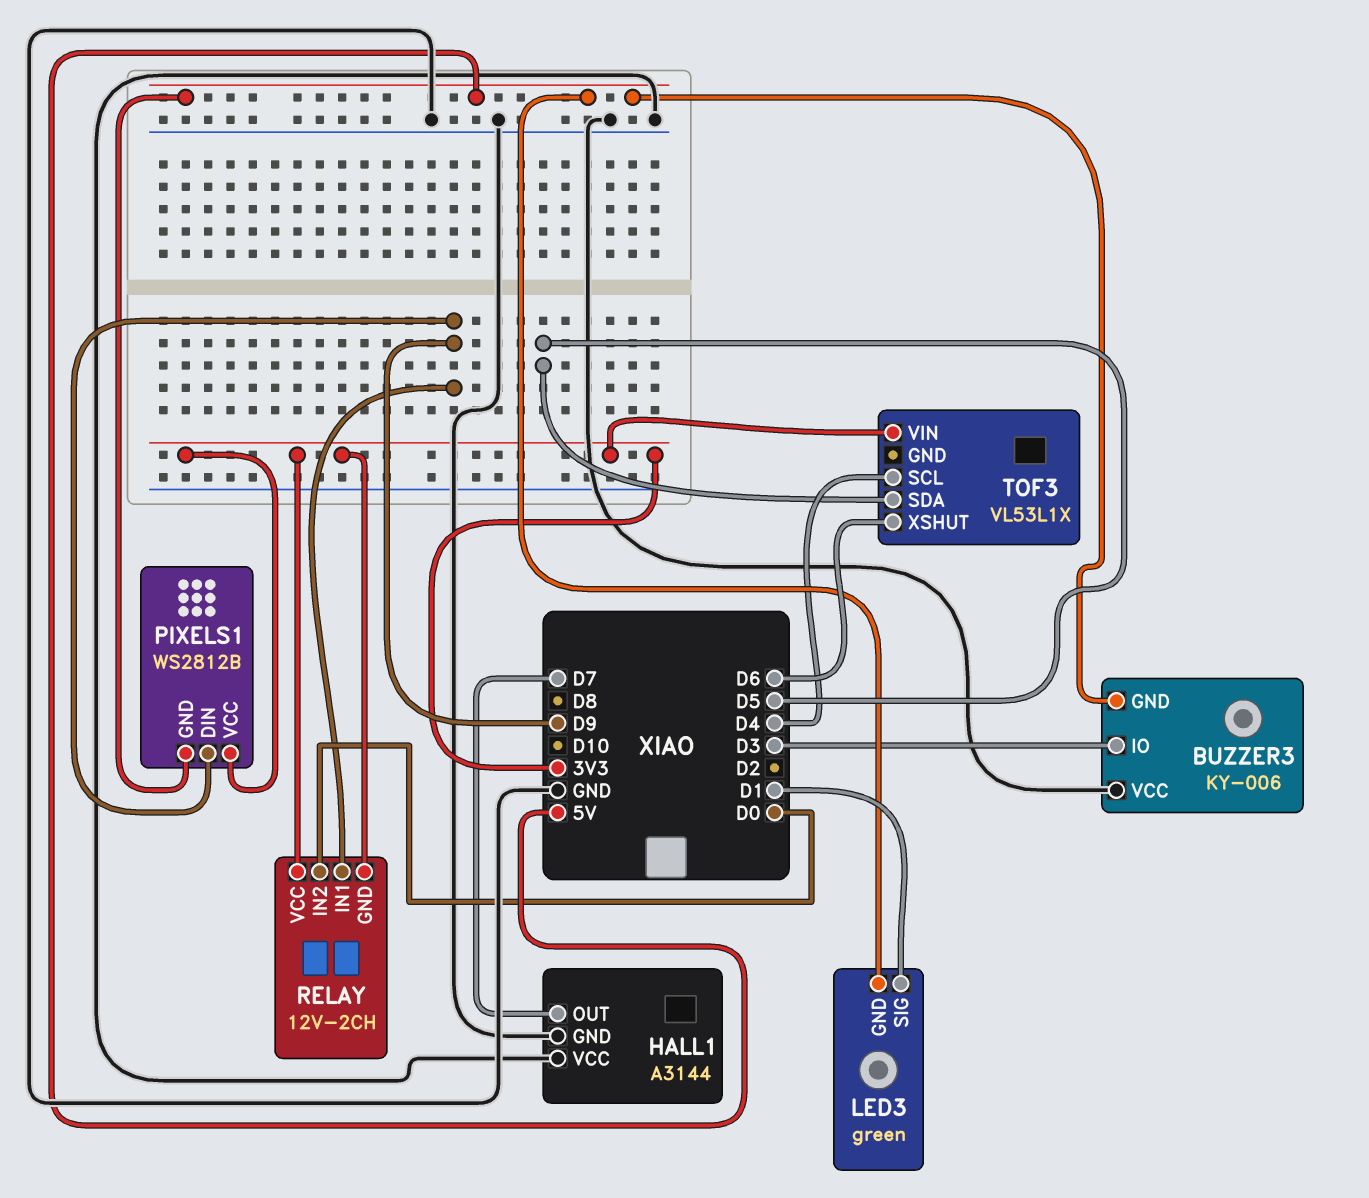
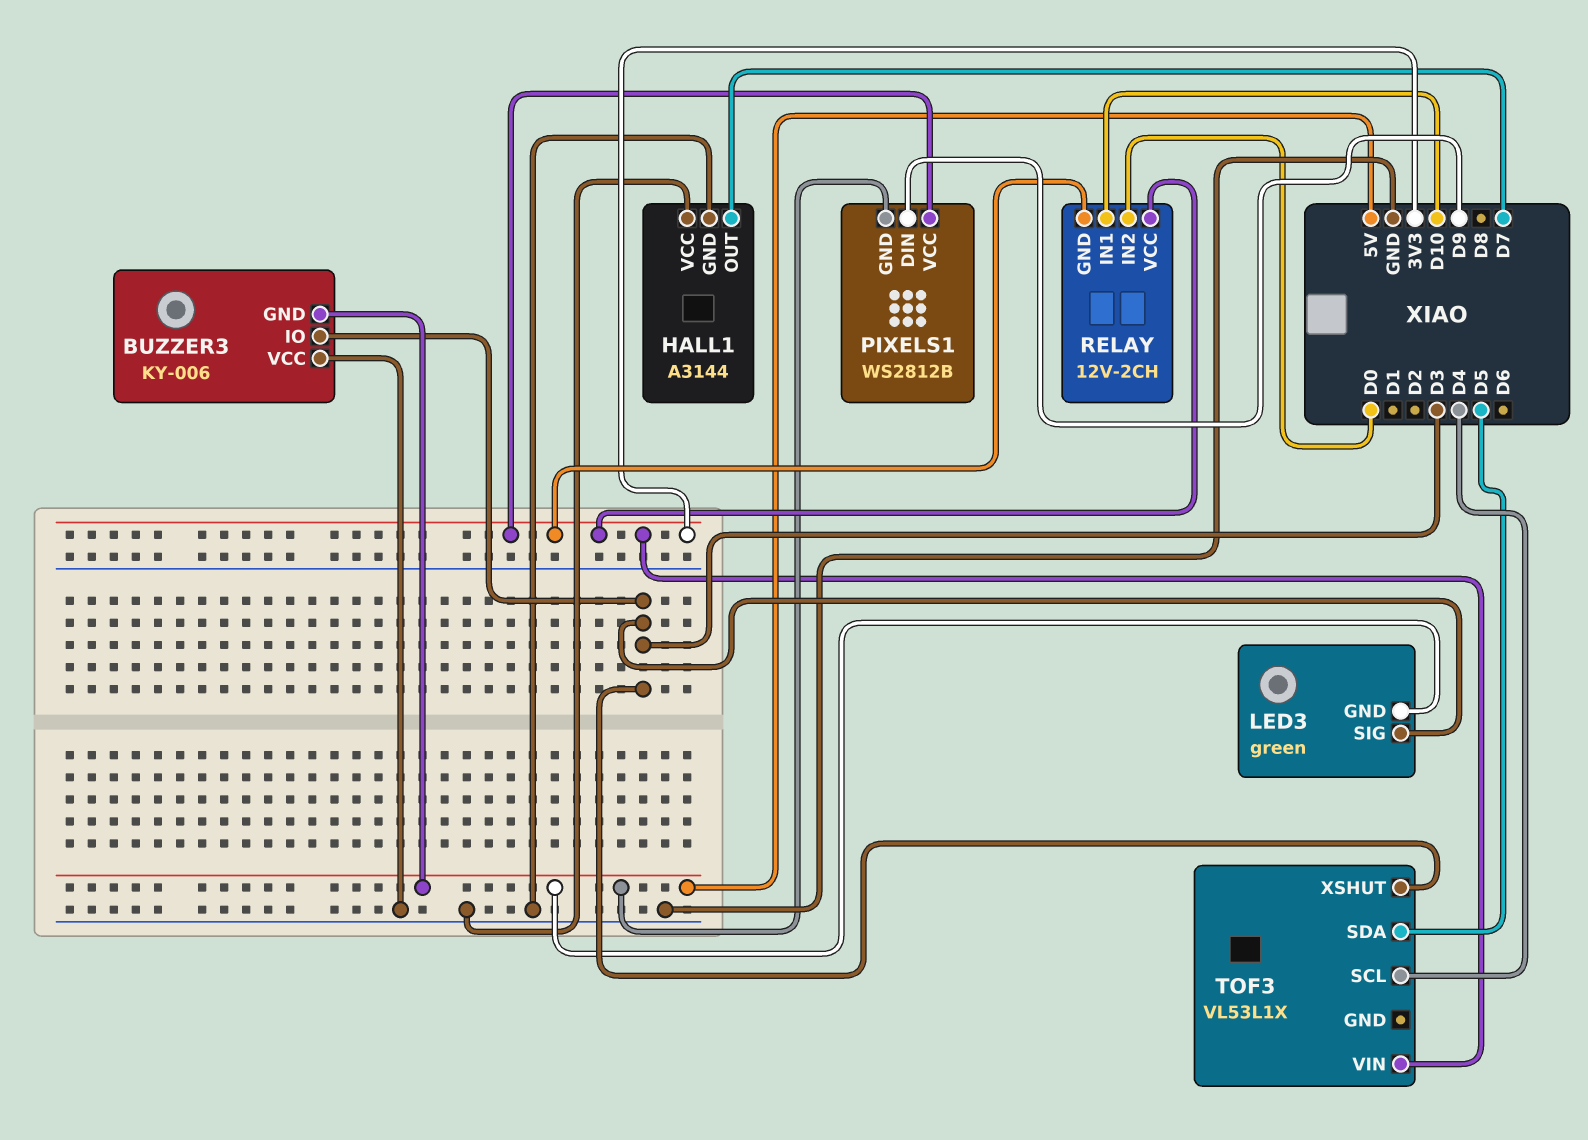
LED3 pin SIG: D1 -> D3
RELAY pin IN1: D9 -> D10
TOF3 pin XSHUT: D6 -> D3

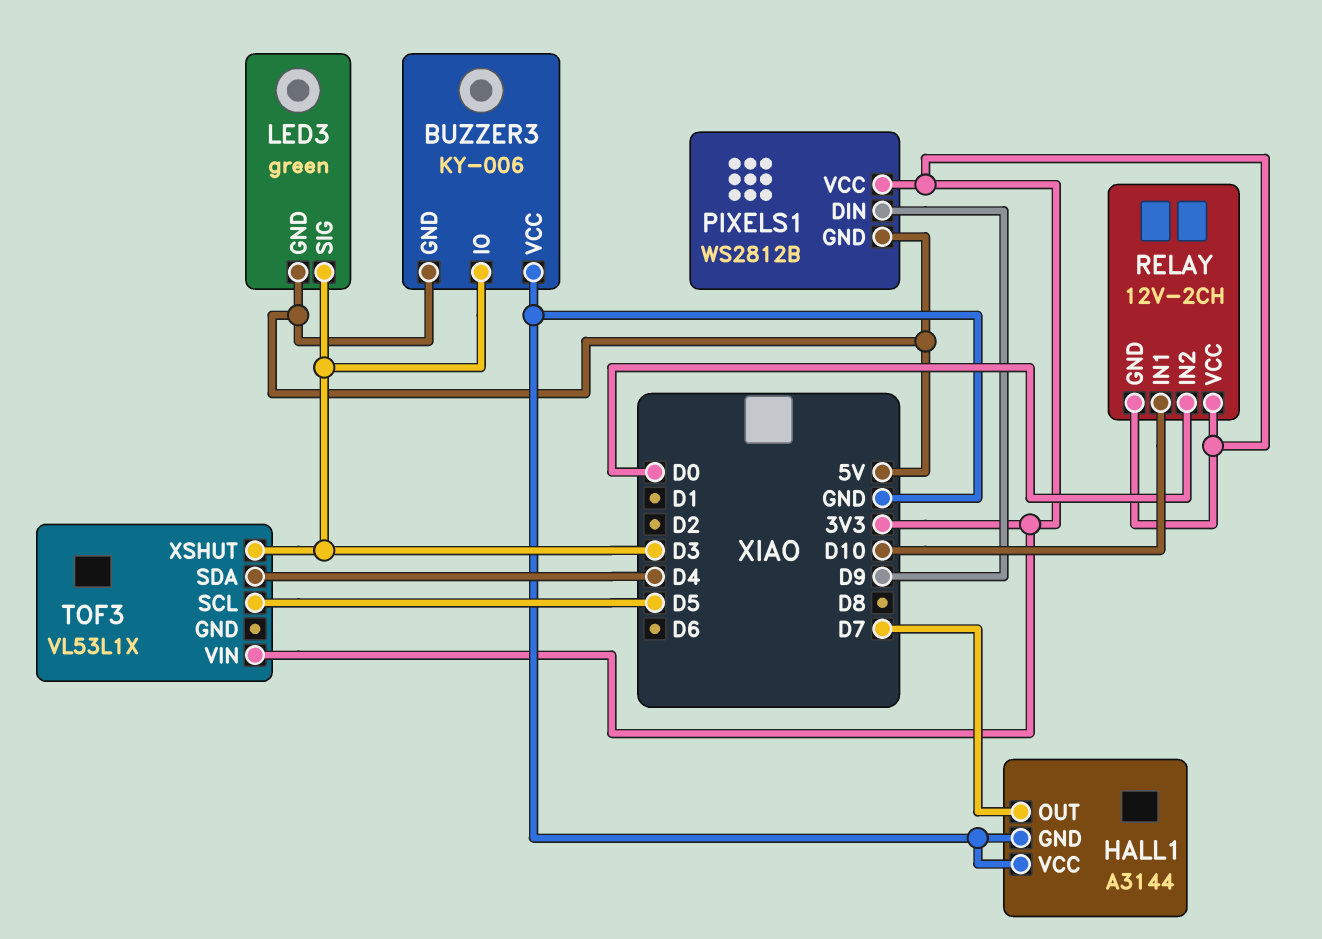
TOF3 pin SCL: D4 -> D5
TOF3 pin SDA: D5 -> D4

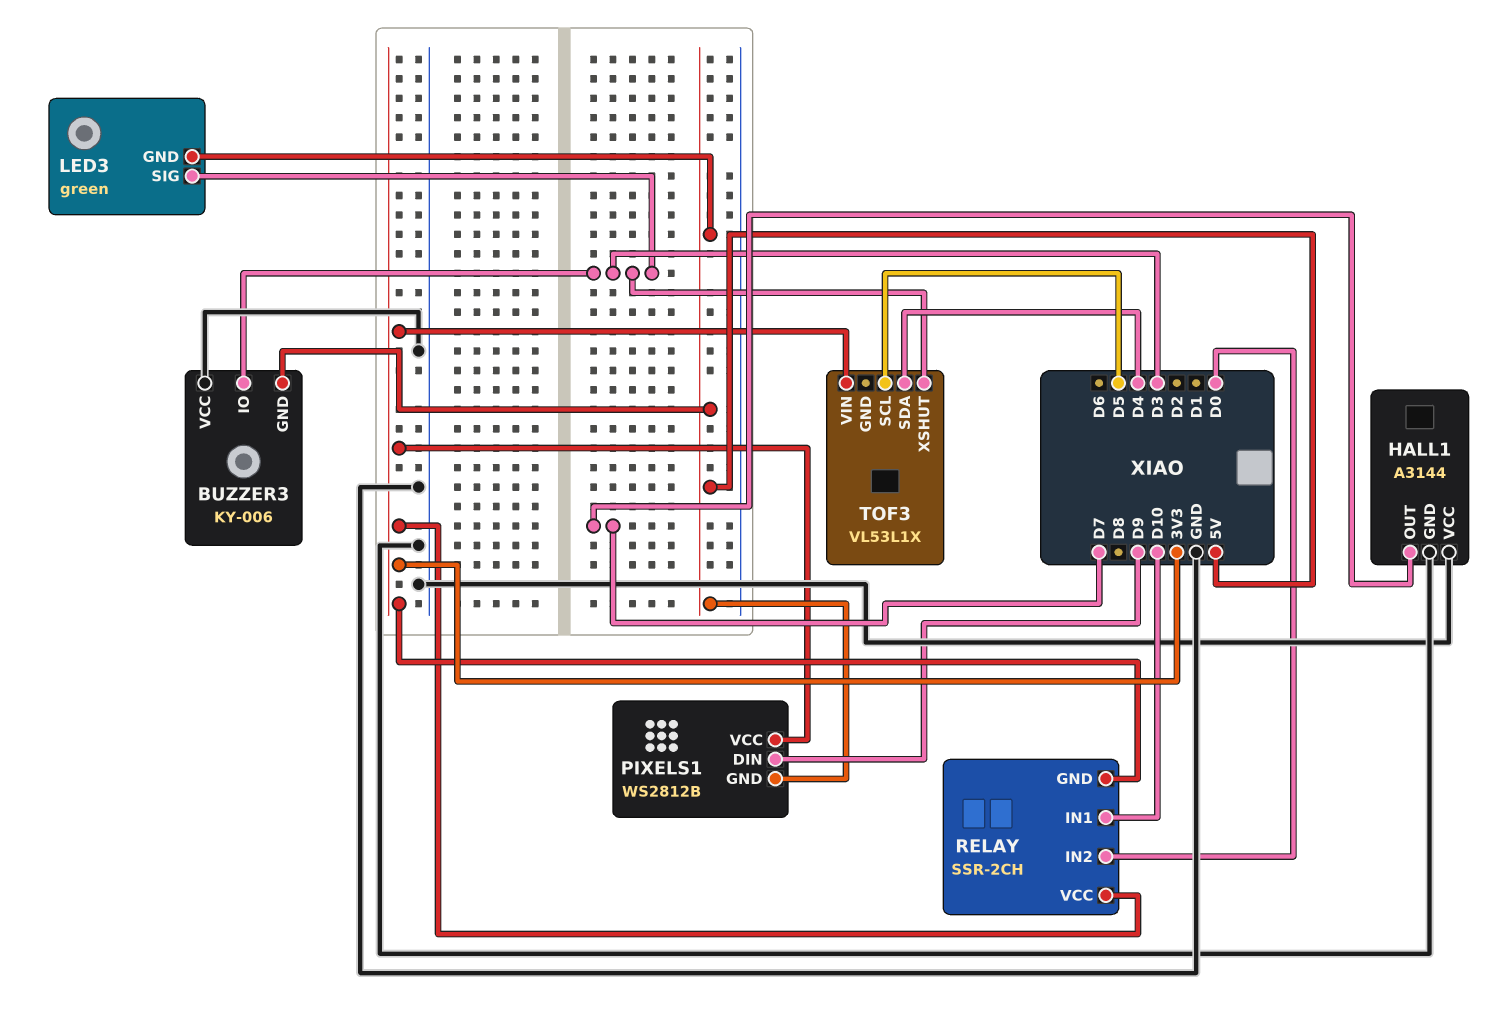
RELAY: 12V-2CH -> SSR-2CH

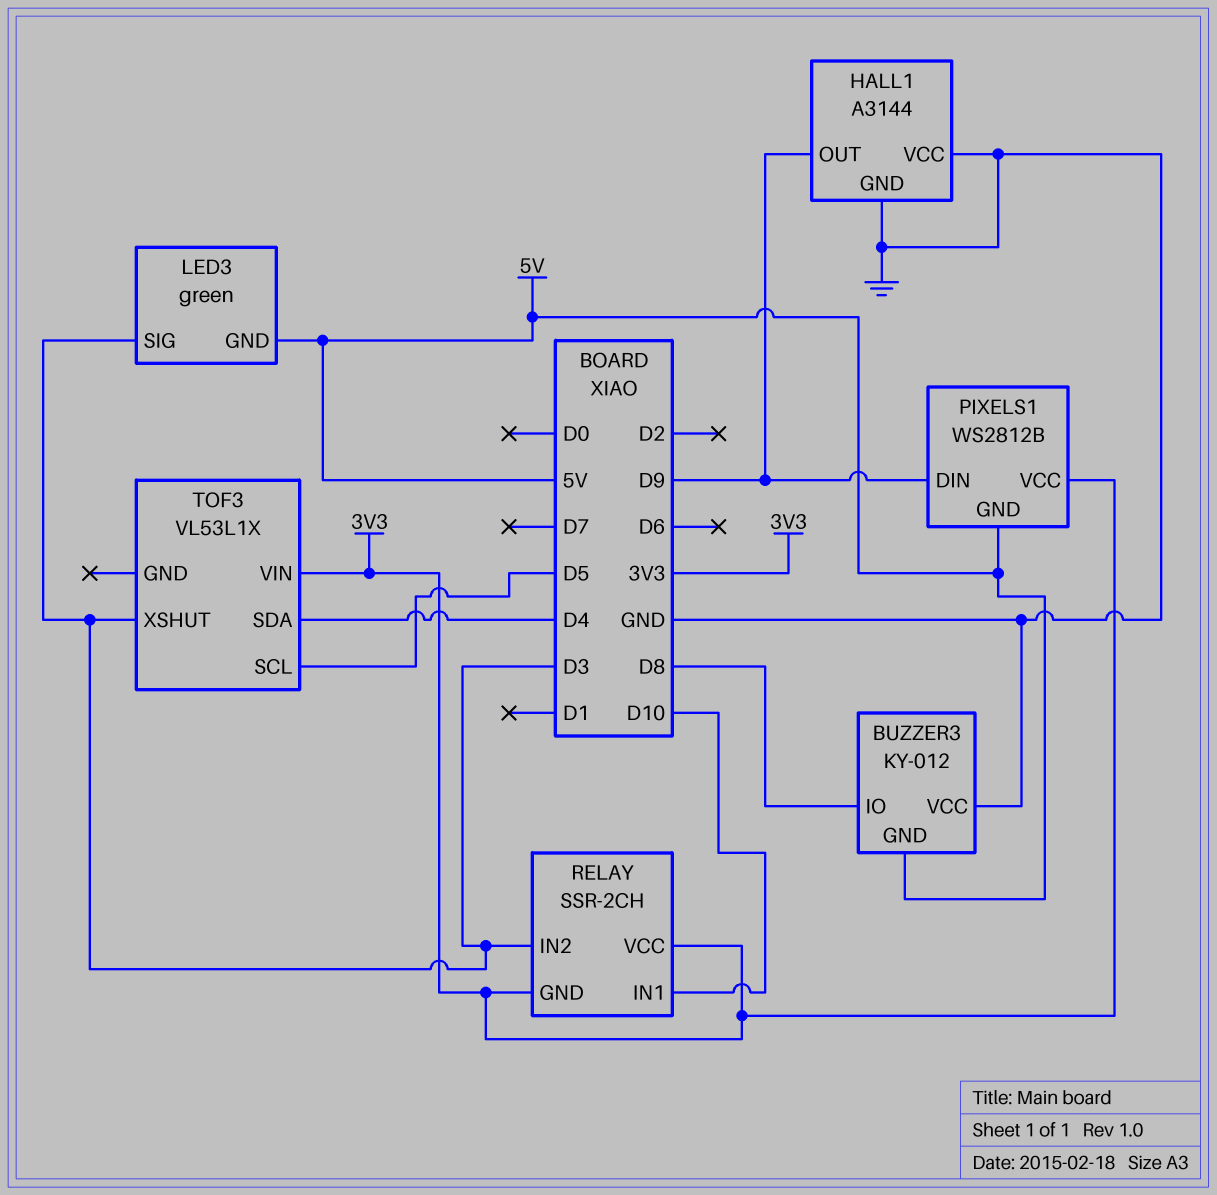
BUZZER3: KY-006 -> KY-012
BUZZER3 pin IO: D3 -> D8
HALL1 pin OUT: D7 -> D9
RELAY pin IN2: D0 -> D3

